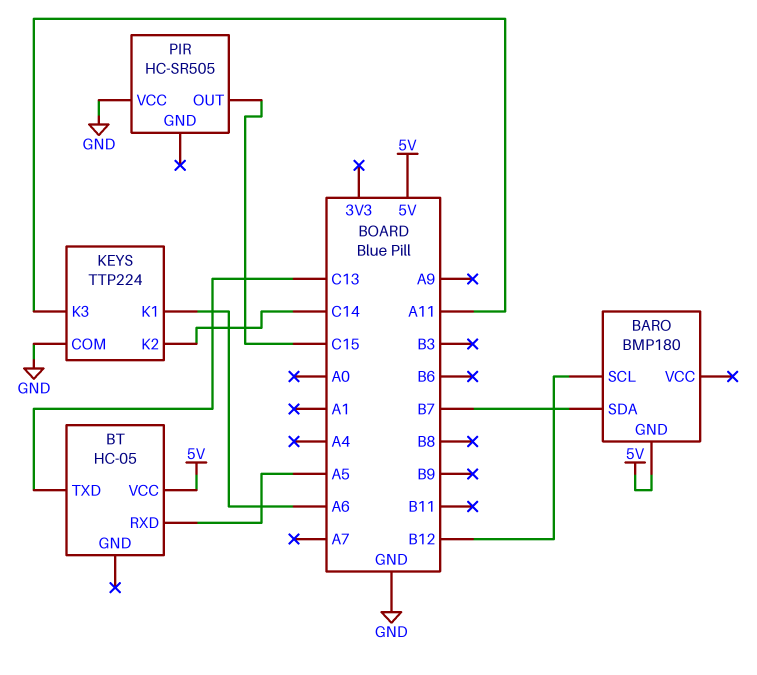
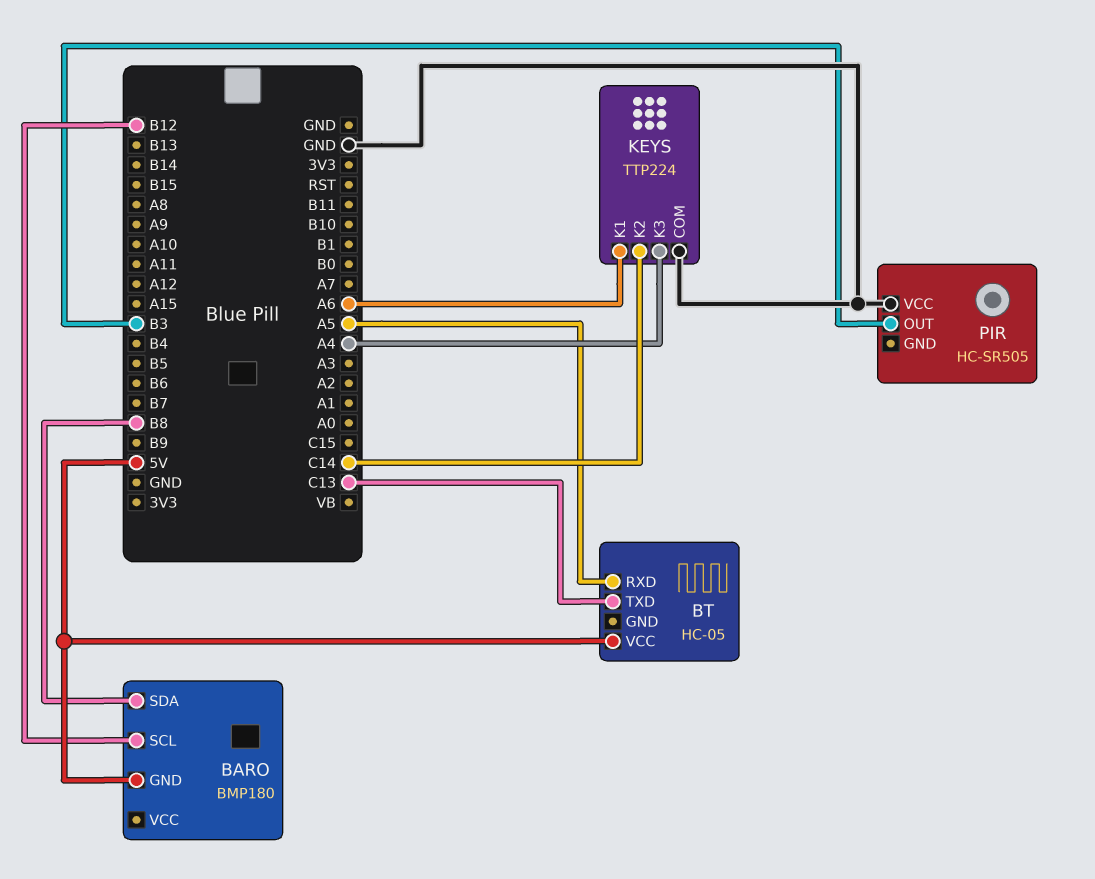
BARO pin SDA: B7 -> B8
KEYS pin K3: A11 -> A4
PIR pin OUT: C15 -> B3

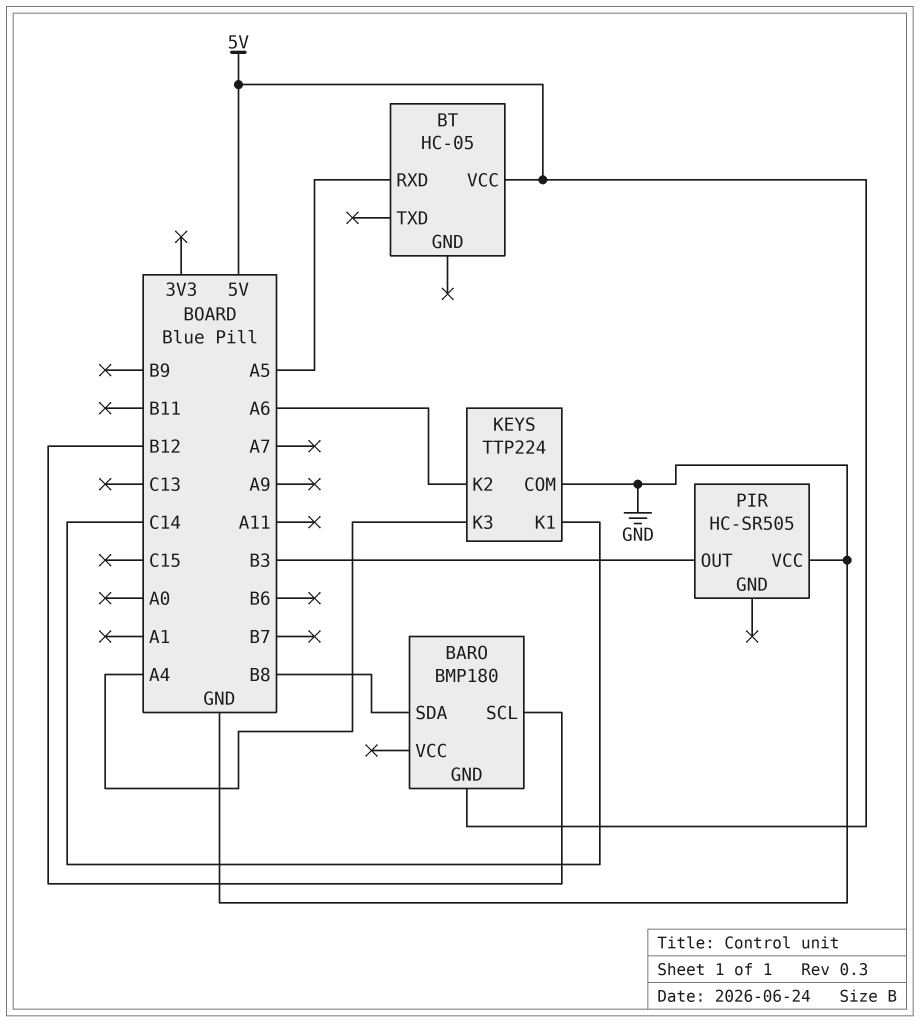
BT pin TXD: C13 -> none
KEYS pin K1: A6 -> C14
KEYS pin K2: C14 -> A6

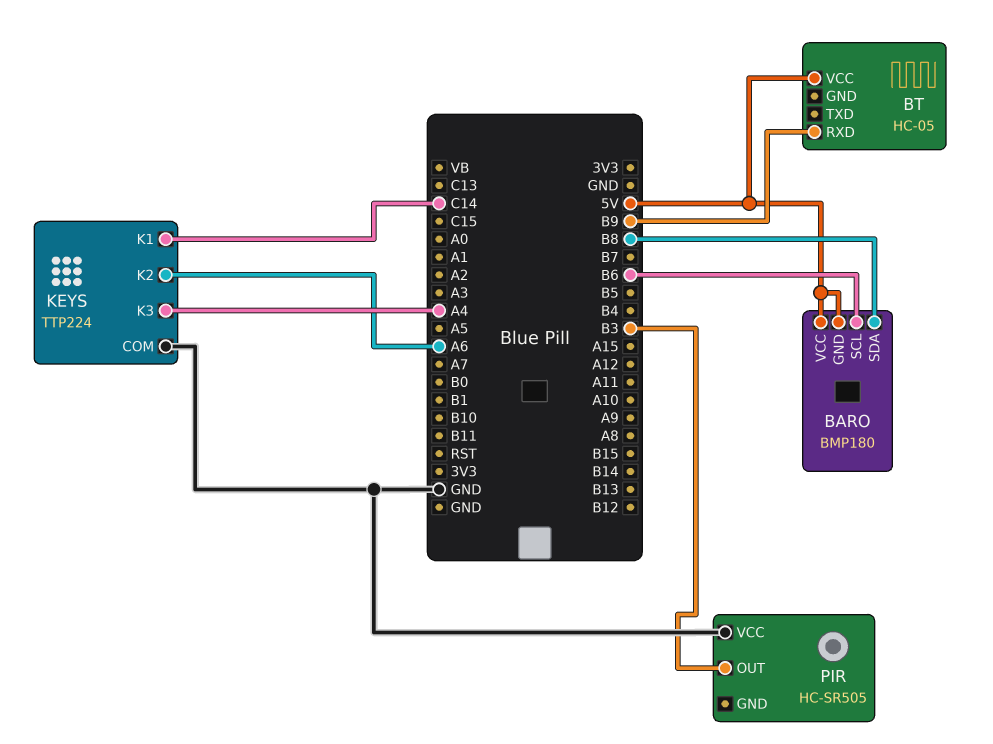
BARO pin SCL: B12 -> B6
BARO pin VCC: none -> 5V
BT pin RXD: A5 -> B9

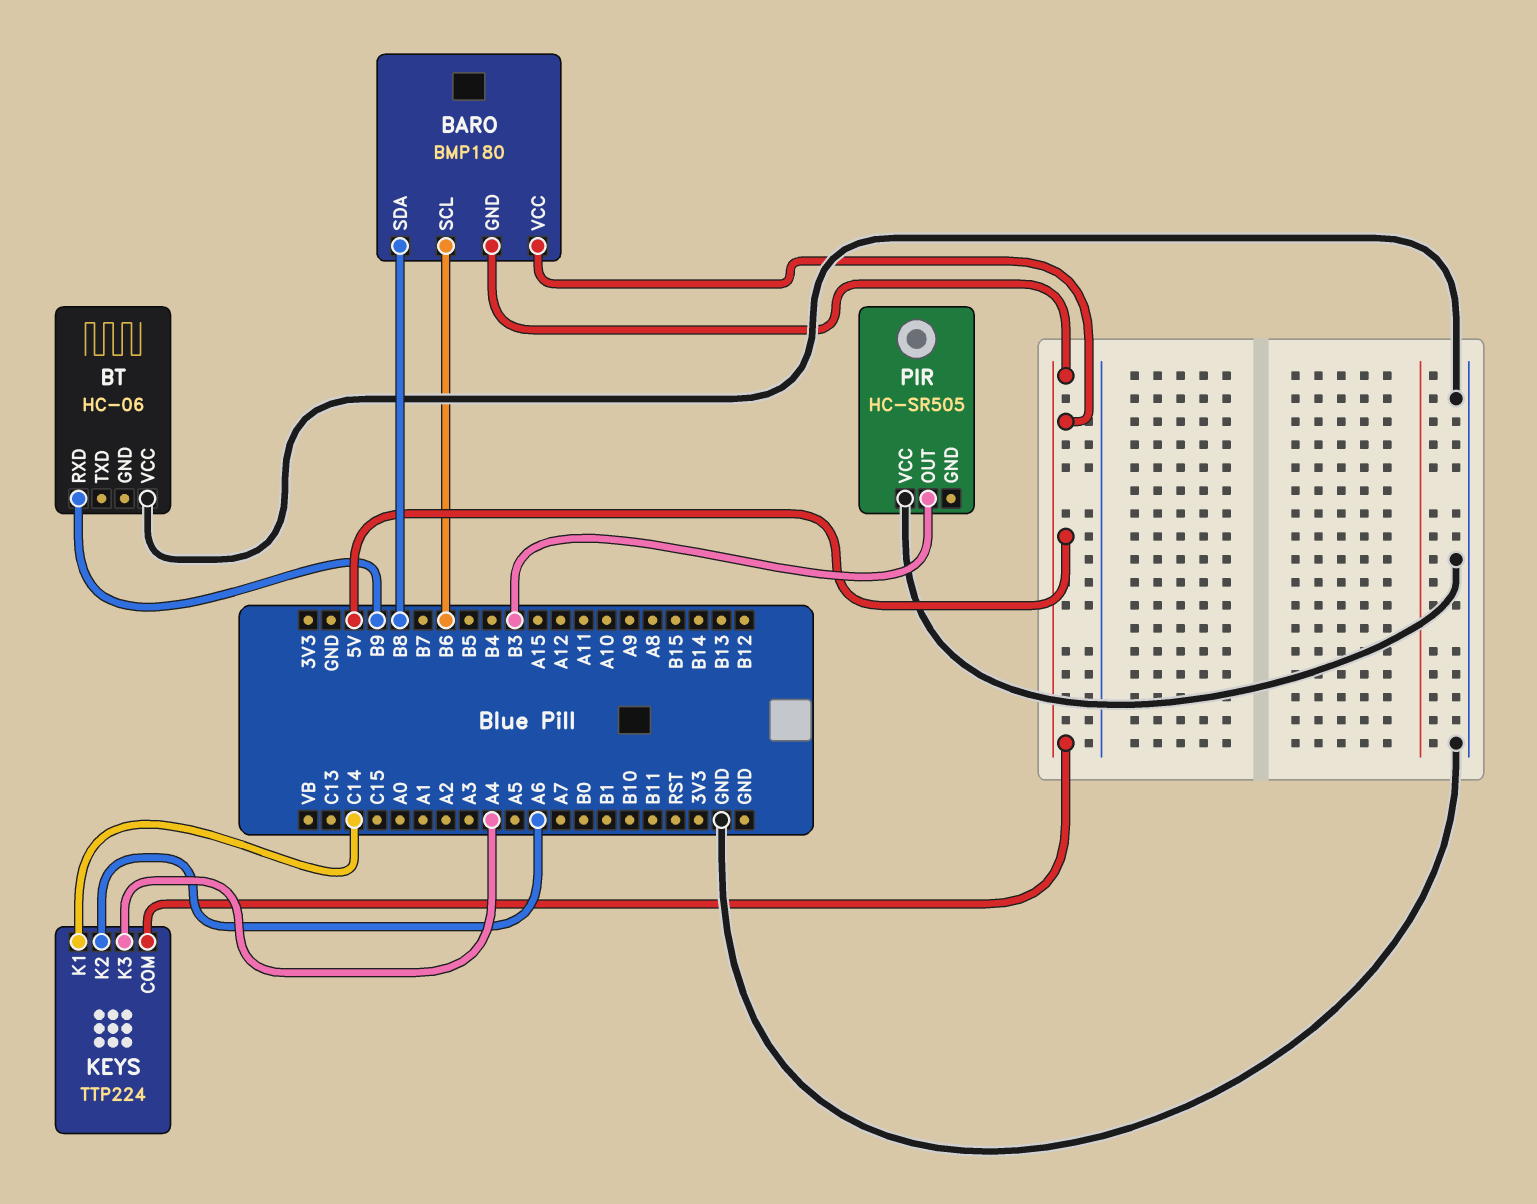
BT: HC-05 -> HC-06
BT pin VCC: 5V -> GND
KEYS pin COM: GND -> 5V

